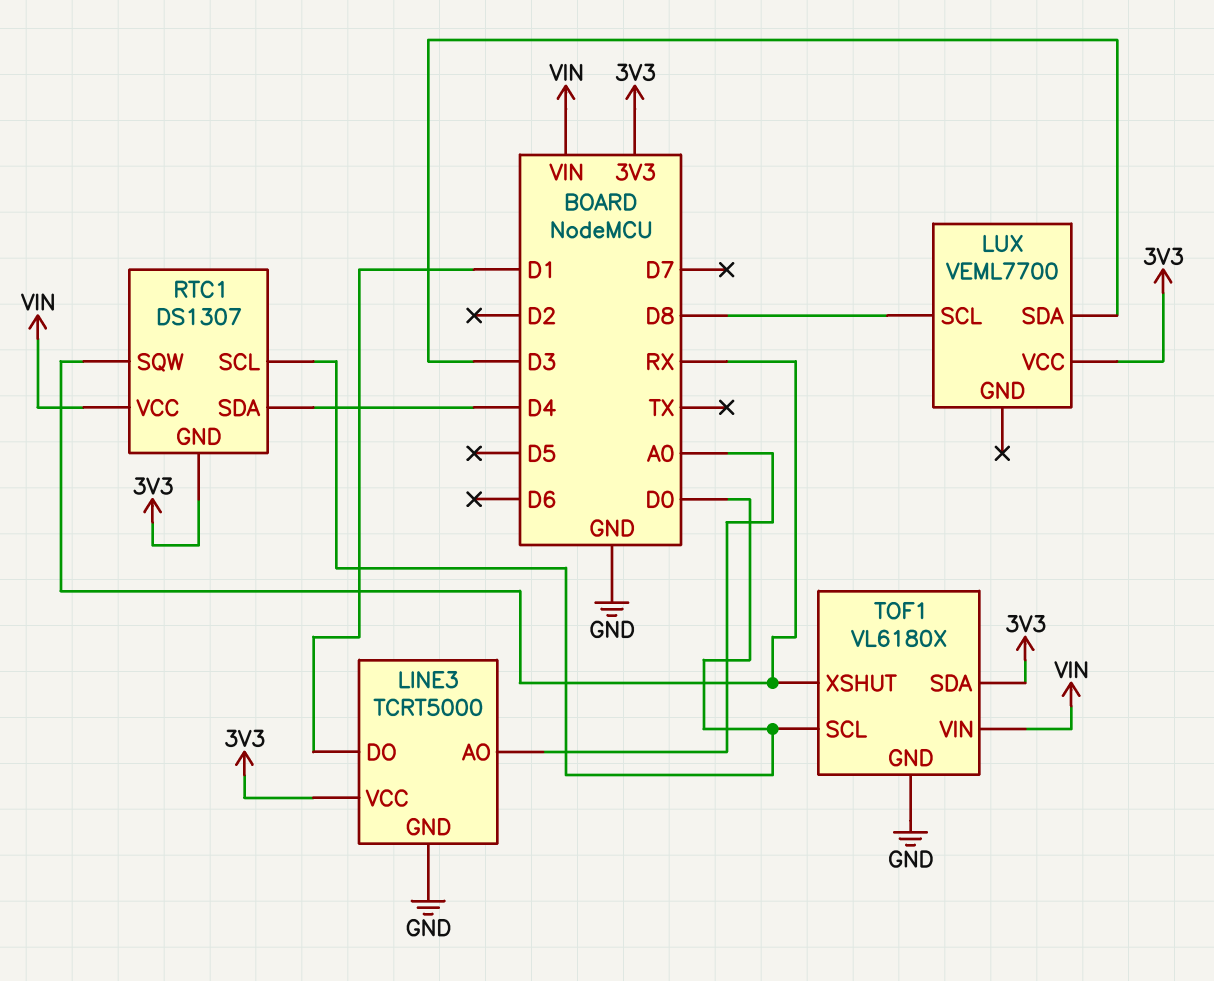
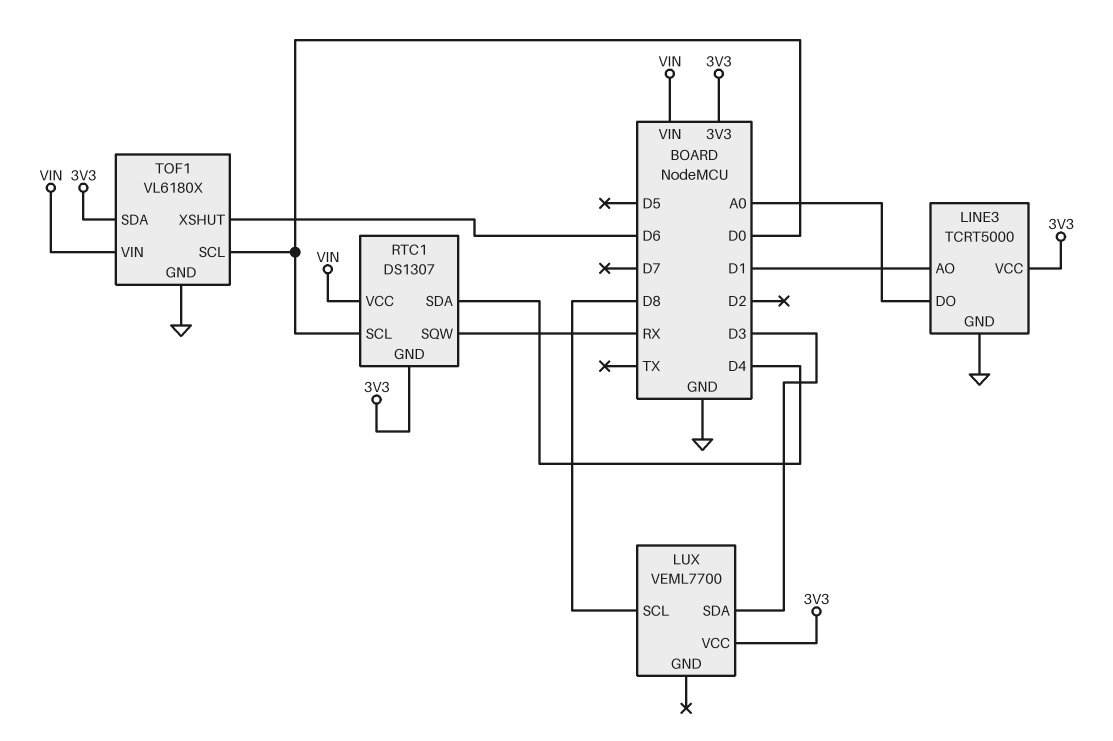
LINE3 pin AO: A0 -> D1
LINE3 pin DO: D1 -> A0
TOF1 pin XSHUT: RX -> D6

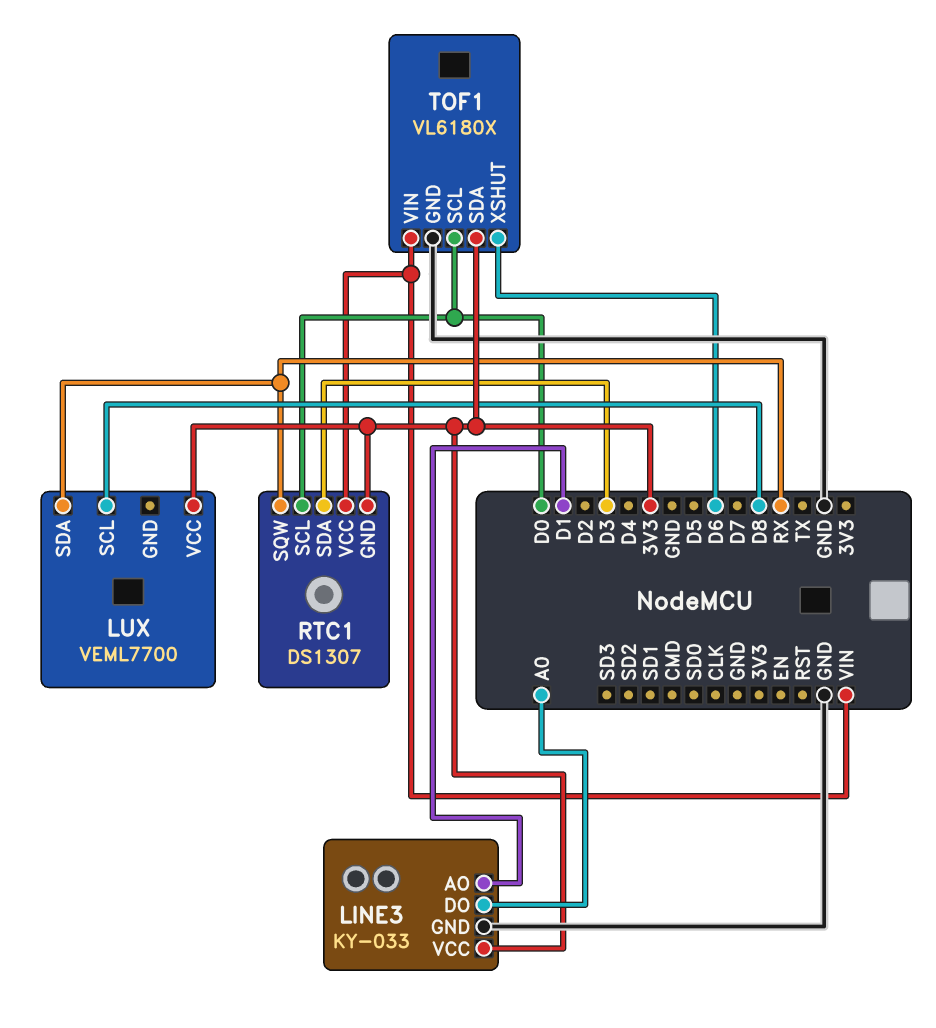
LINE3: TCRT5000 -> KY-033
LUX pin SDA: D3 -> RX
RTC1 pin SDA: D4 -> D3

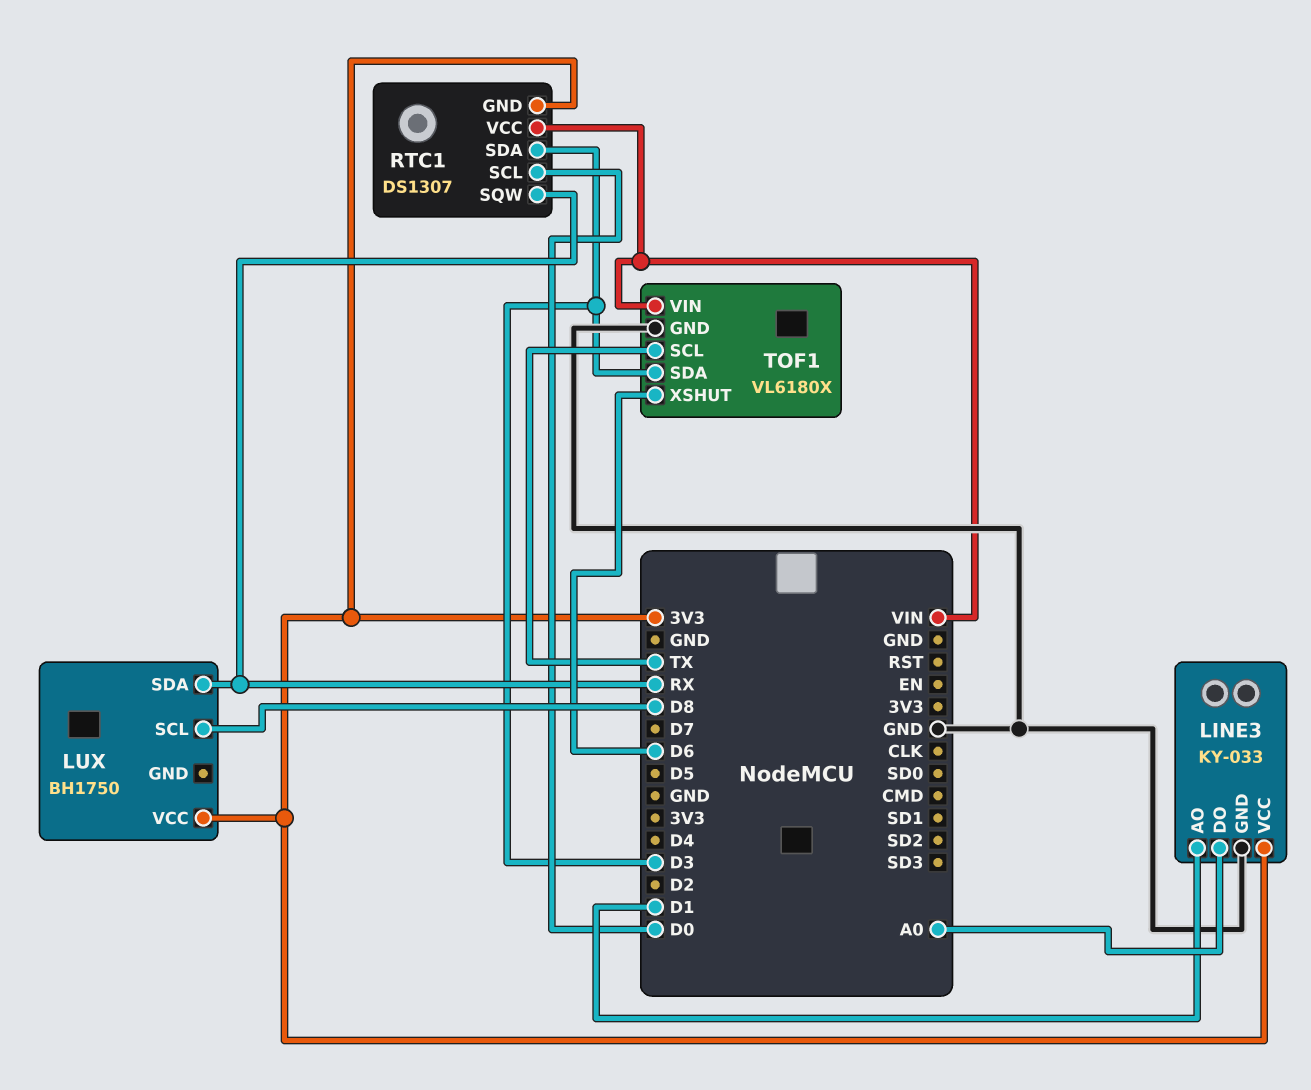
LUX: VEML7700 -> BH1750
TOF1 pin SCL: D0 -> TX
TOF1 pin SDA: 3V3 -> D3

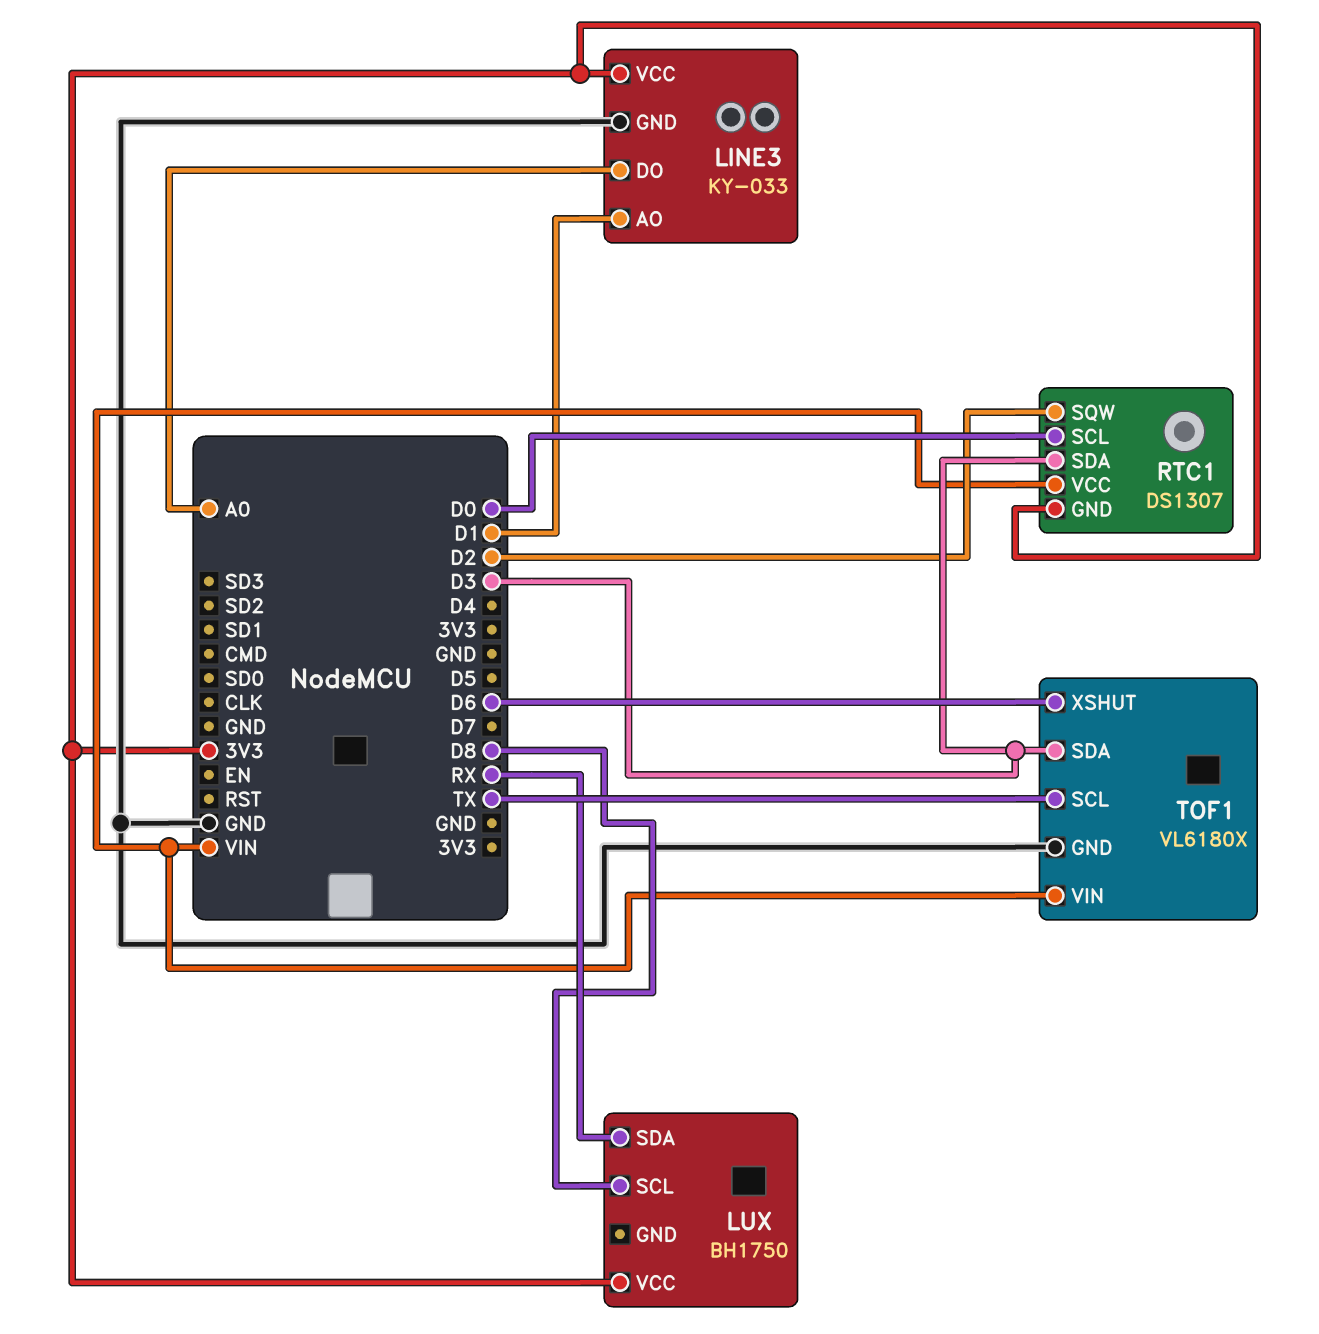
RTC1 pin SQW: RX -> D2

